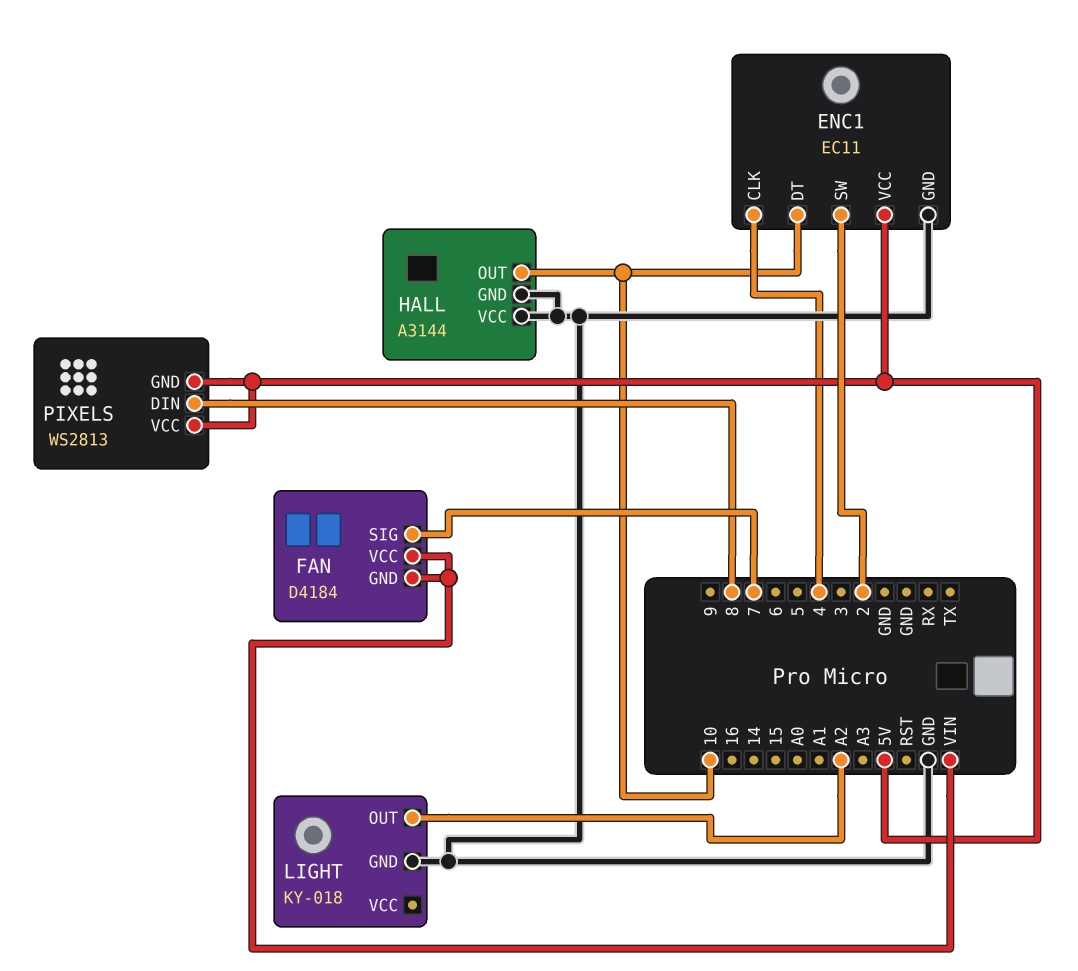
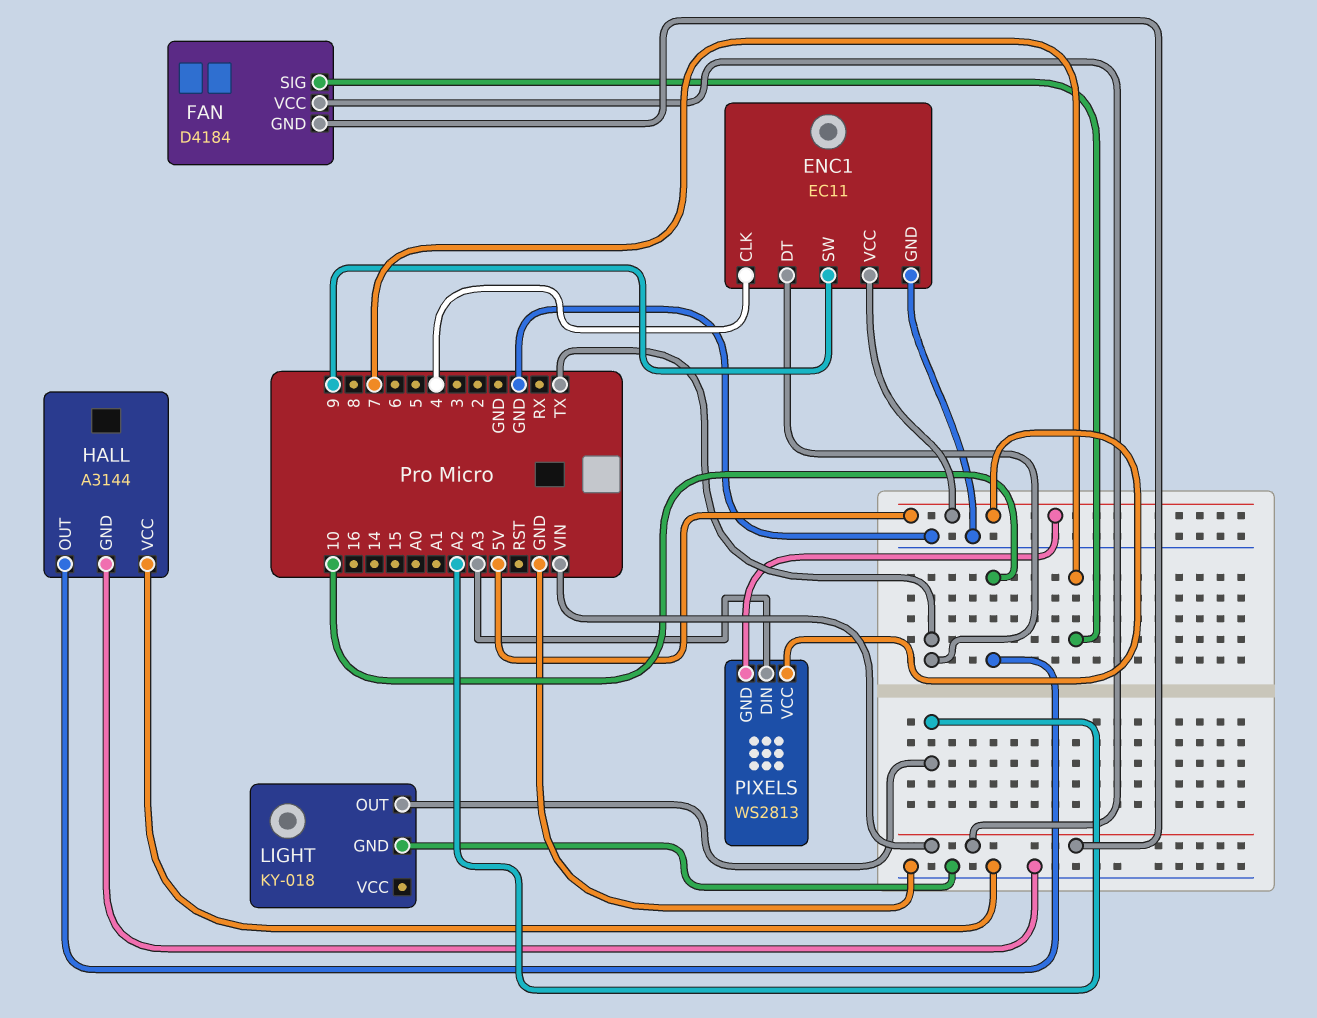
ENC1 pin DT: 10 -> TX
ENC1 pin SW: 2 -> 9
PIXELS pin DIN: 8 -> A3

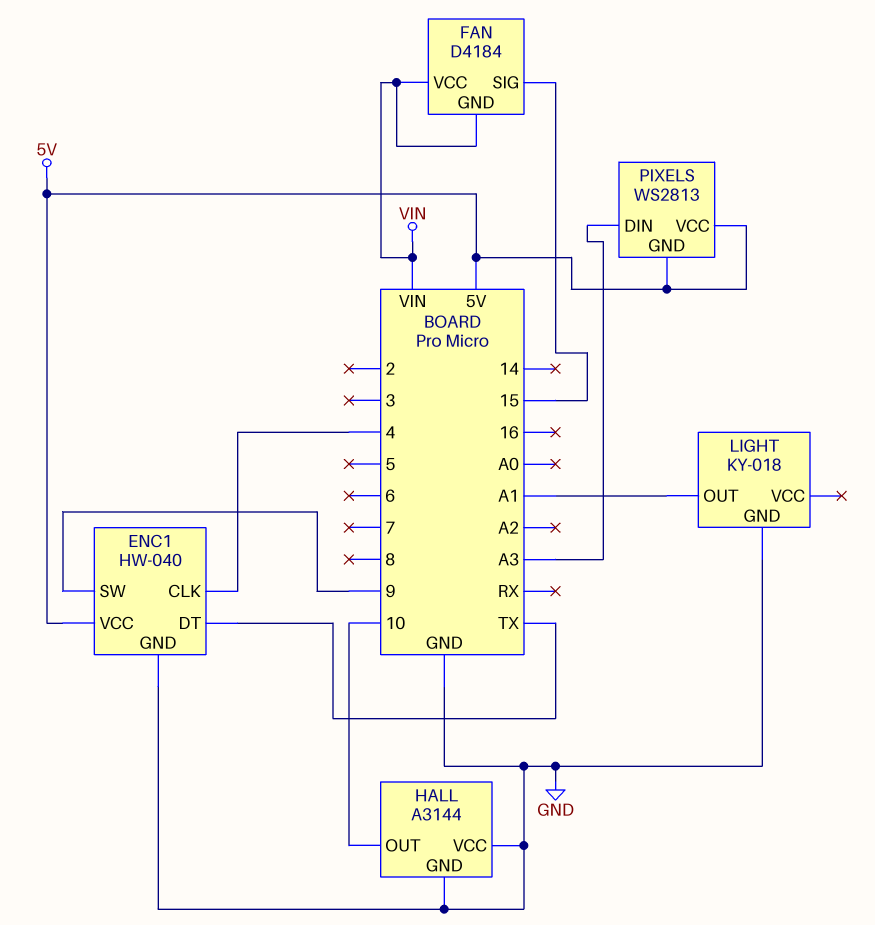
ENC1: EC11 -> HW-040
FAN pin SIG: 7 -> 15
LIGHT pin OUT: A2 -> A1

